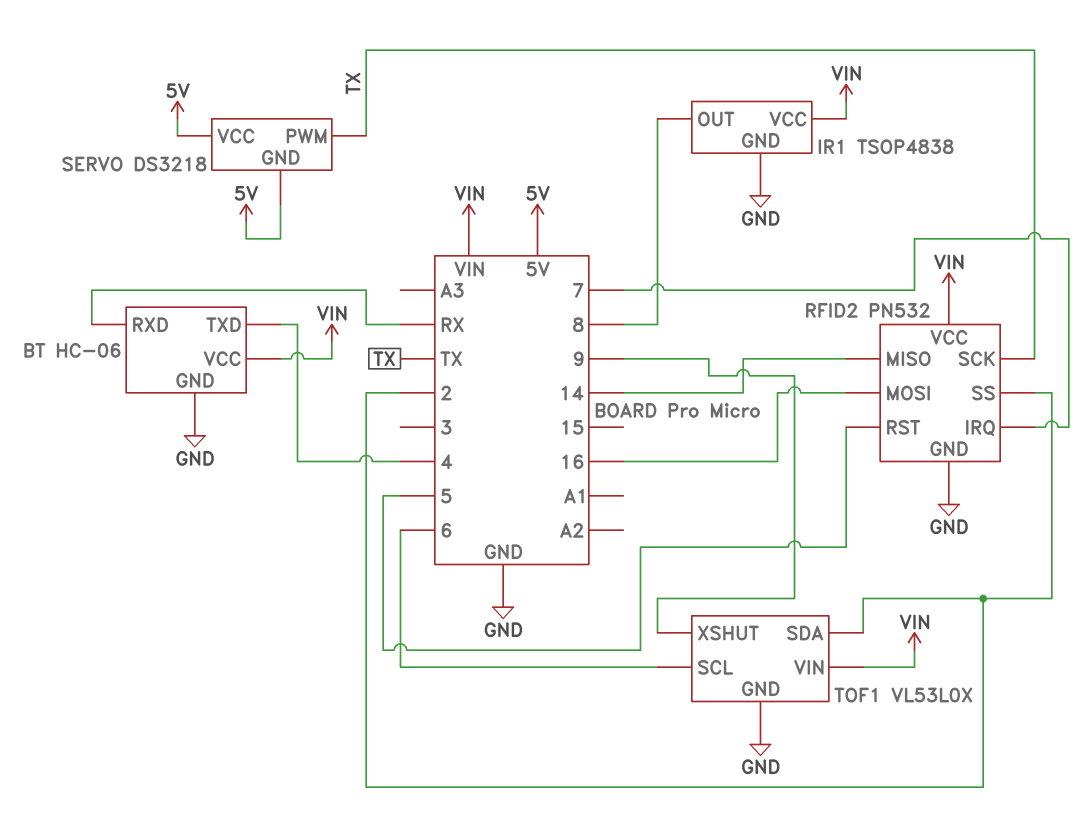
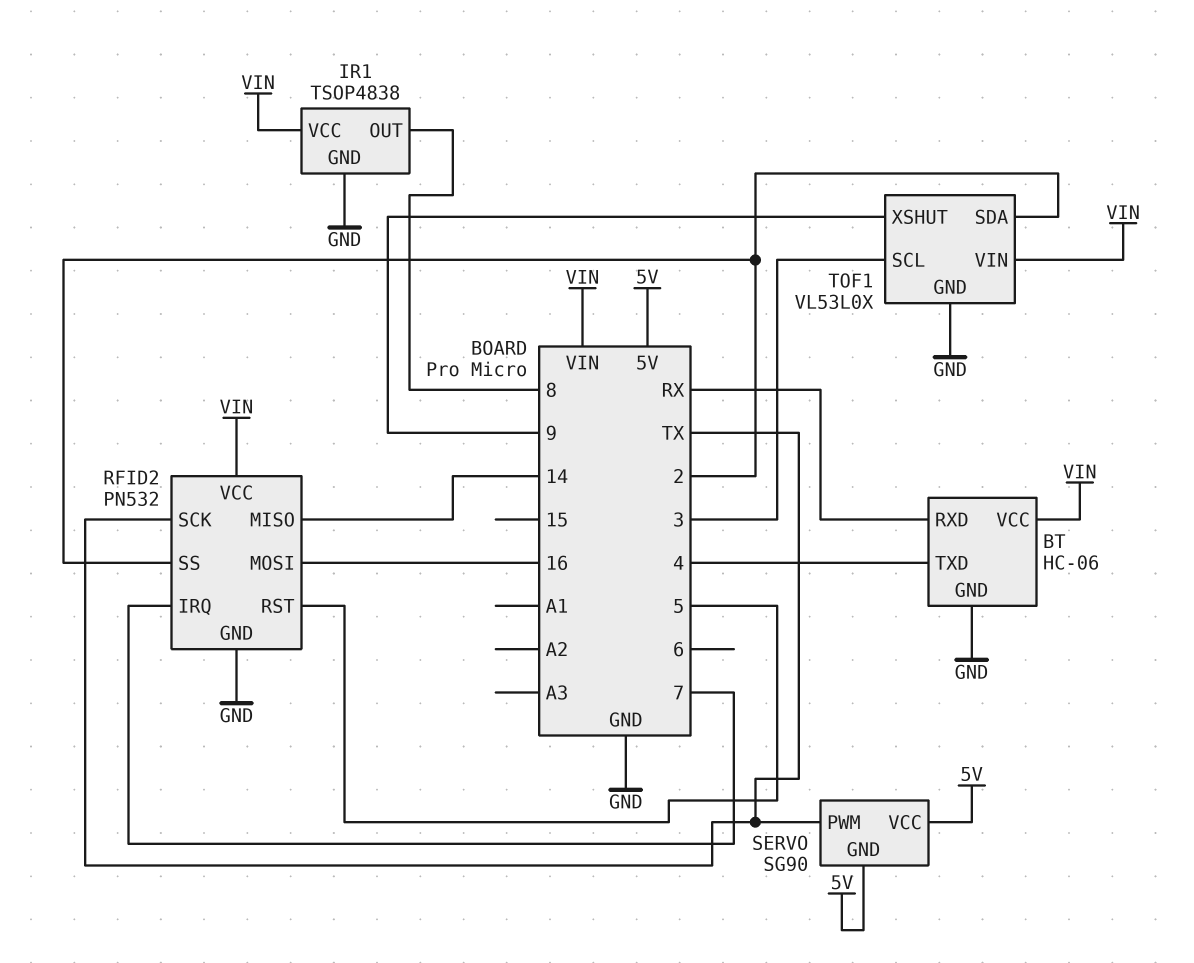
SERVO: DS3218 -> SG90
TOF1 pin SCL: 6 -> 3

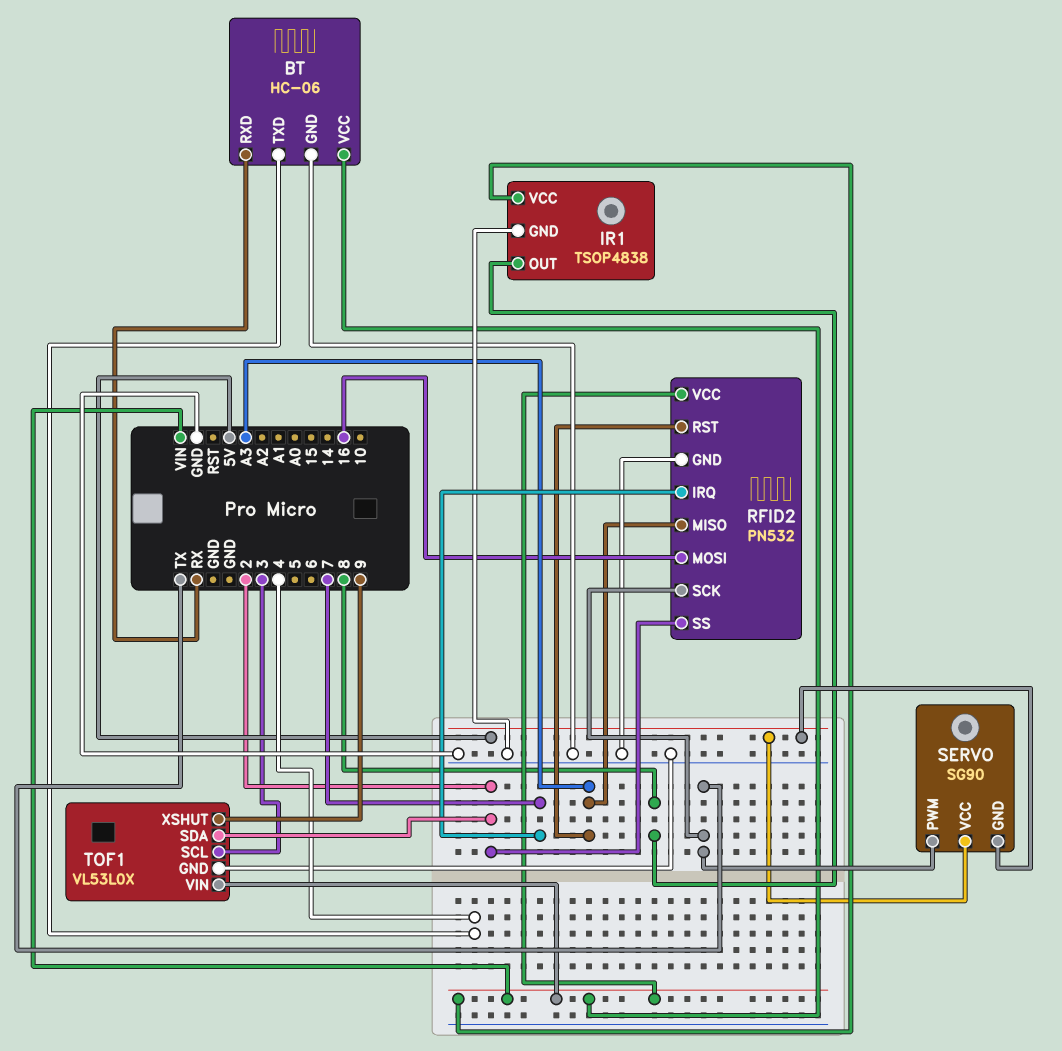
RFID2 pin MISO: 14 -> A3
RFID2 pin RST: 5 -> A3

